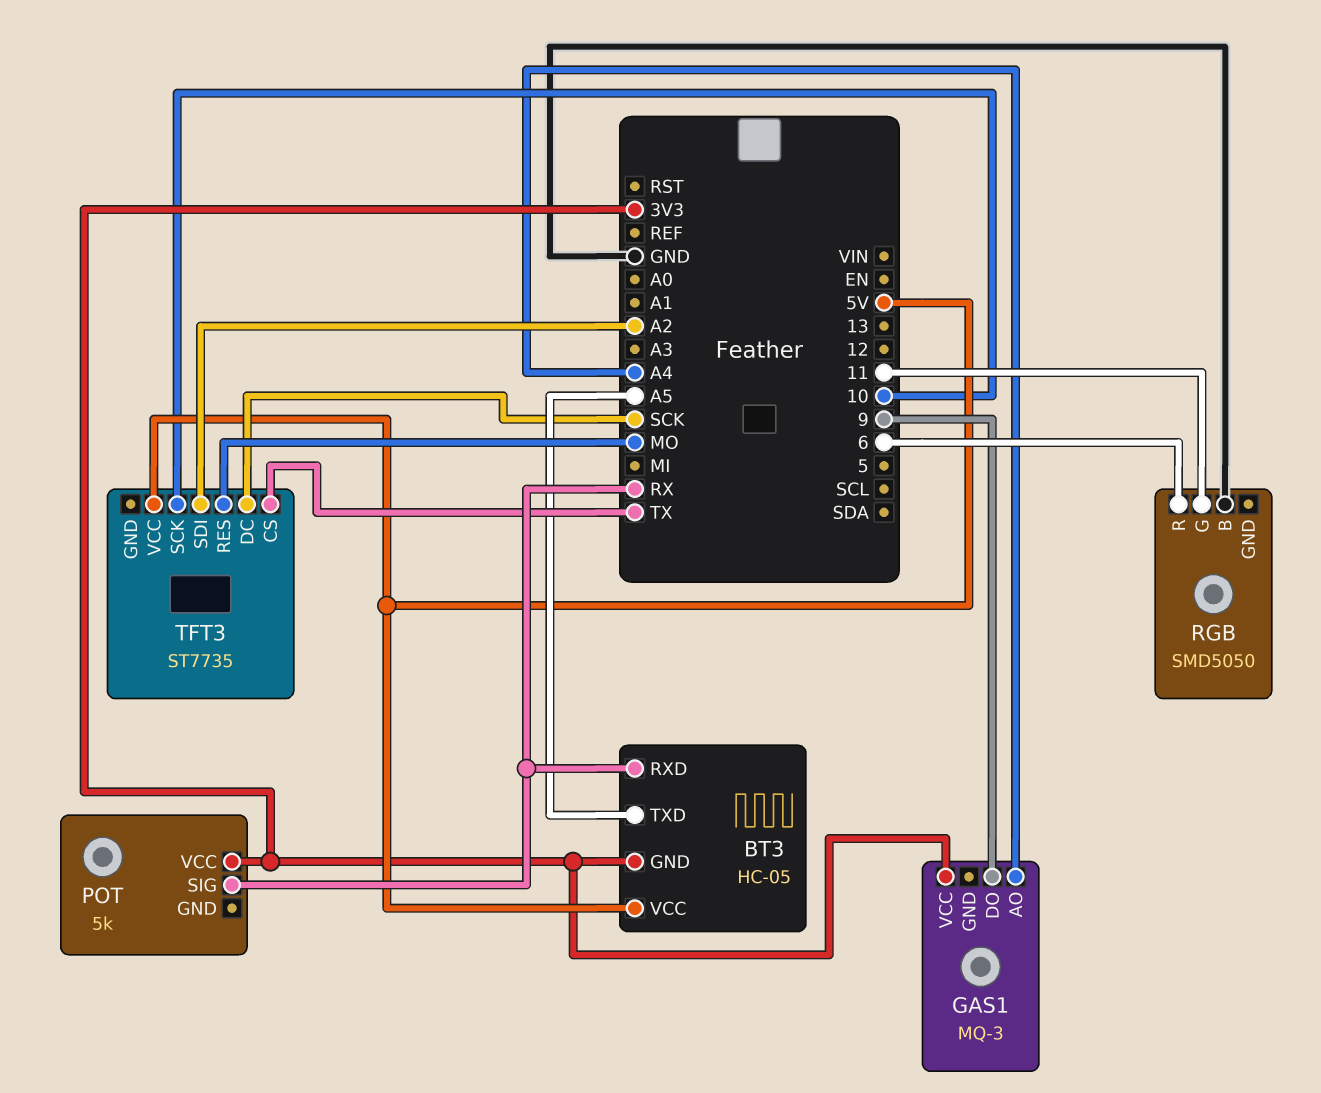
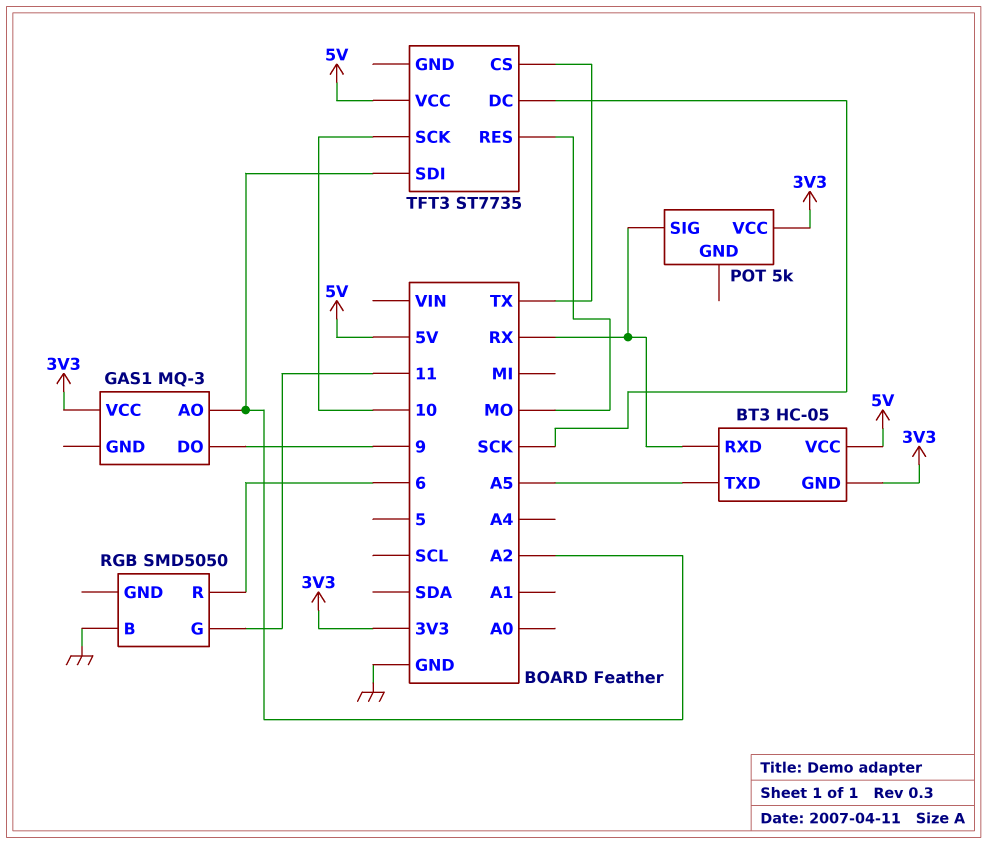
GAS1 pin AO: A4 -> A2

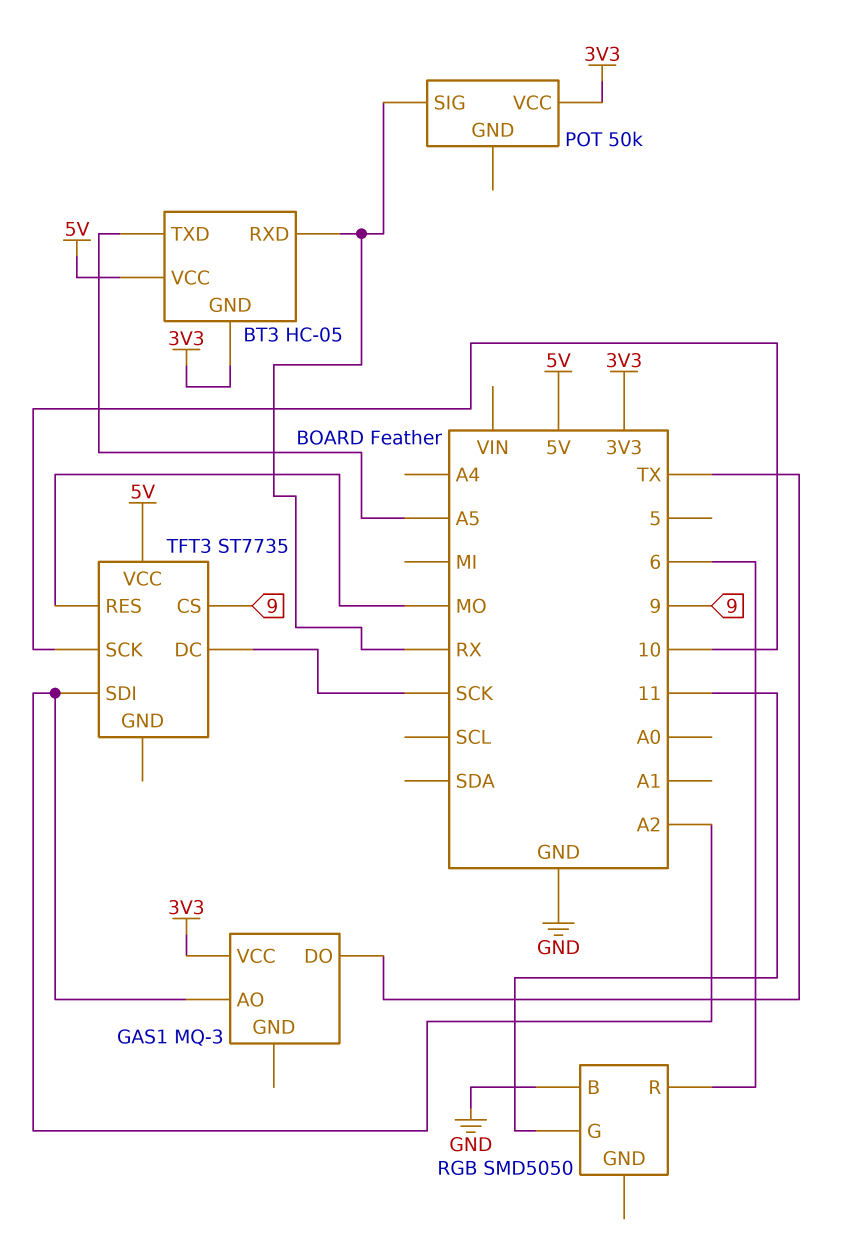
GAS1 pin DO: 9 -> TX
POT: 5k -> 50k
TFT3 pin CS: TX -> 9

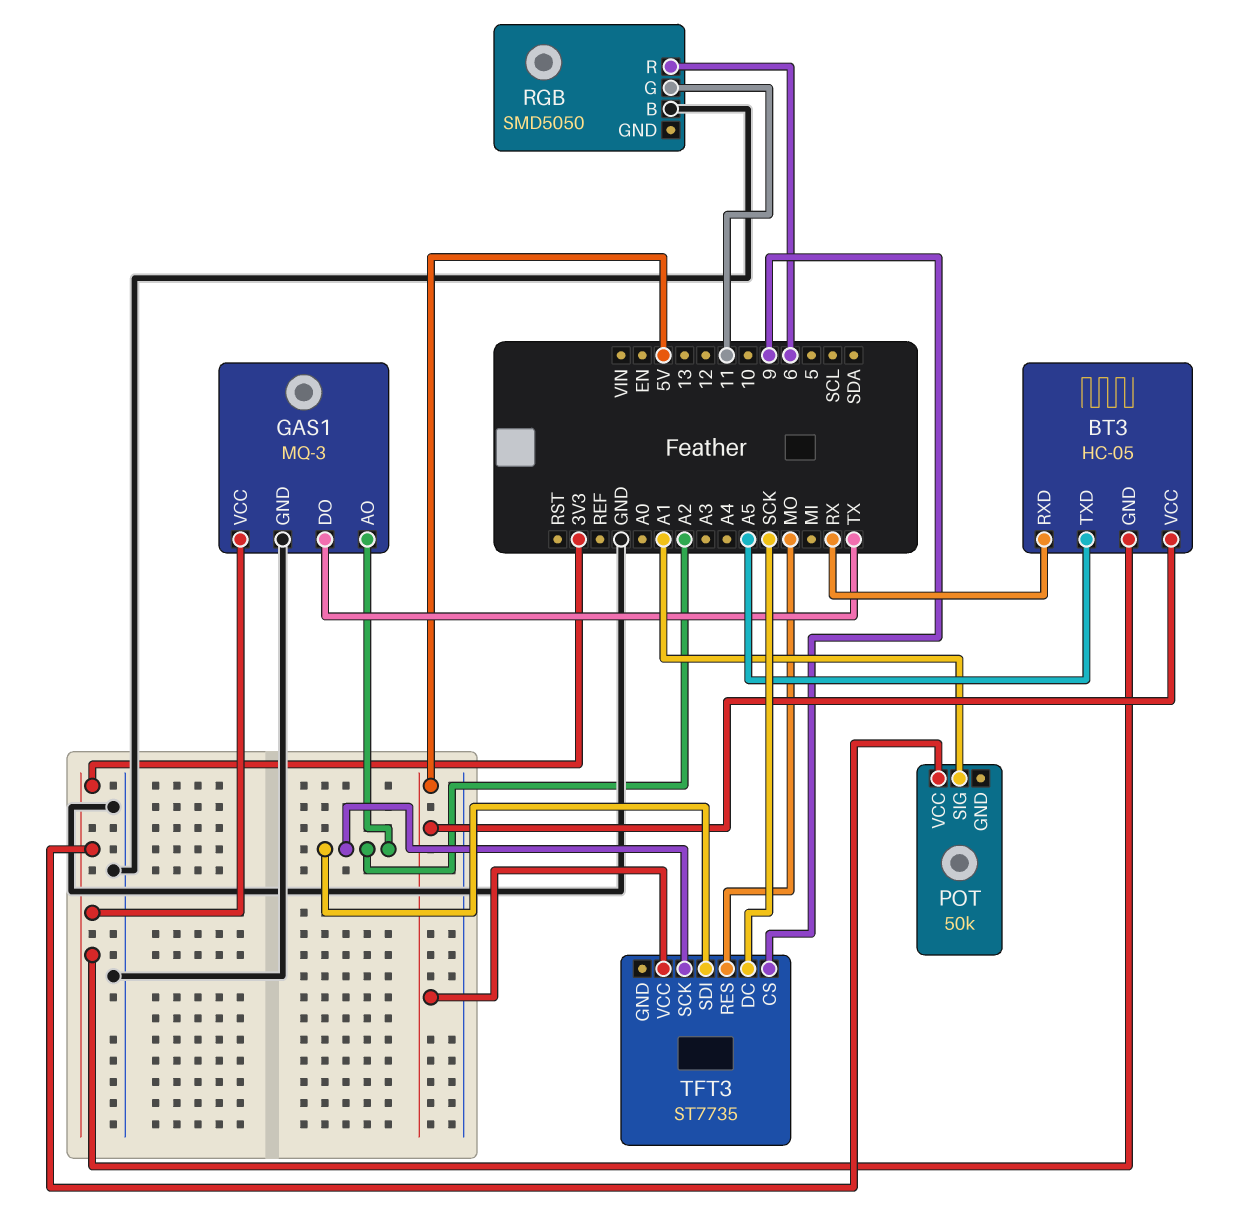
GAS1 pin GND: none -> GND
POT pin SIG: RX -> A1
TFT3 pin SCK: 10 -> A2

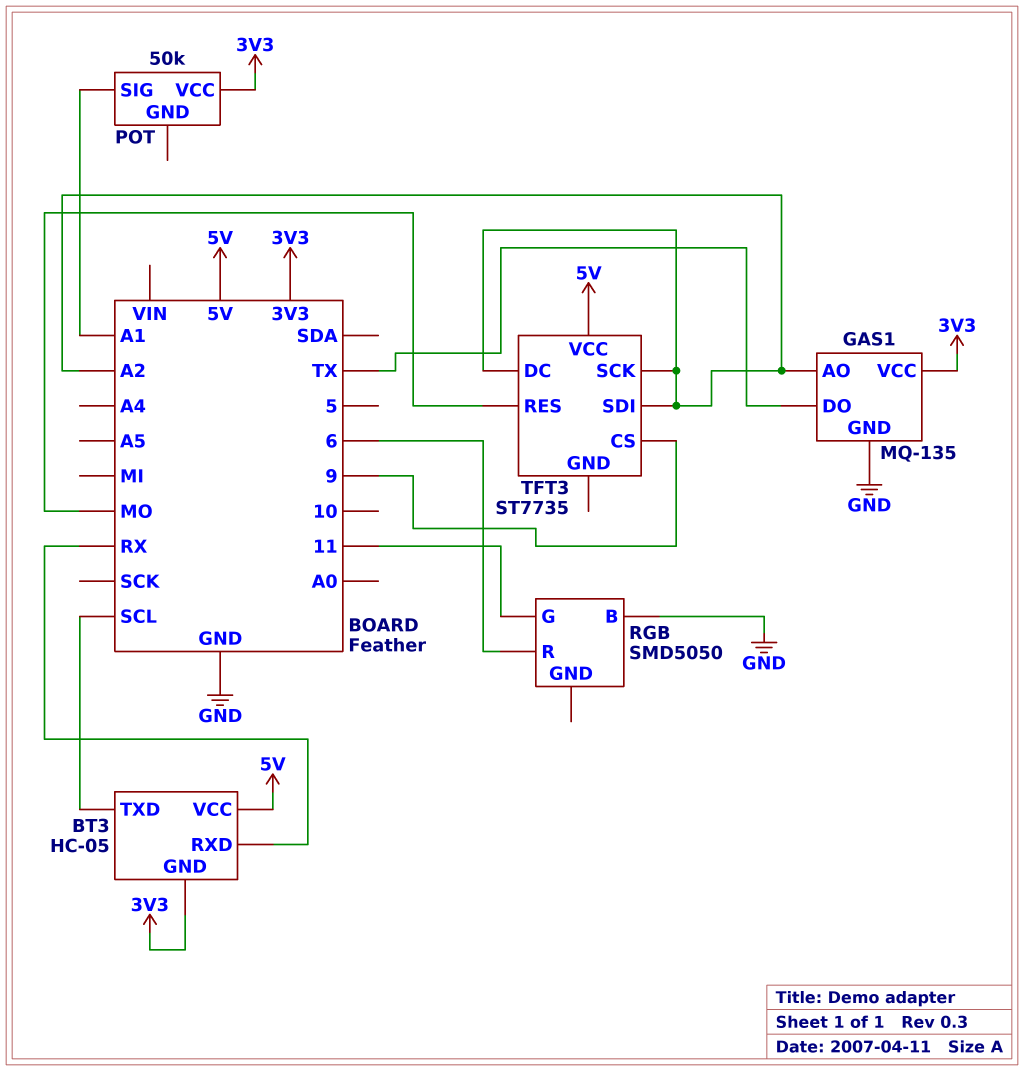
BT3 pin TXD: A5 -> SCL
GAS1: MQ-3 -> MQ-135
TFT3 pin DC: SCK -> A2

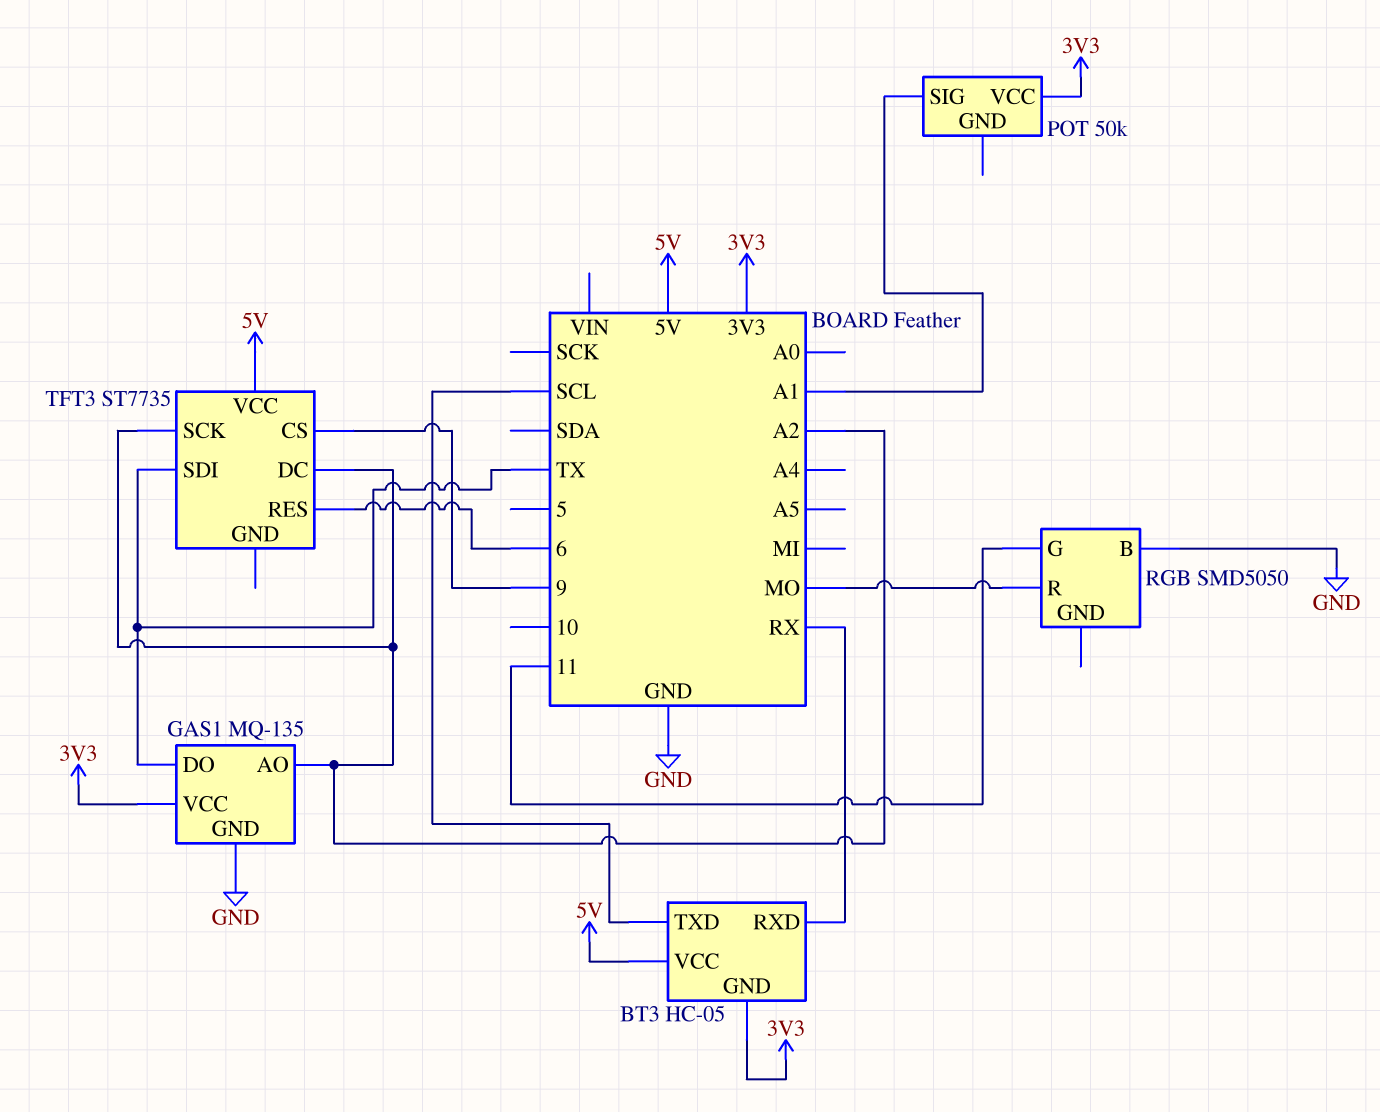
RGB pin R: 6 -> MO
TFT3 pin RES: MO -> 6
TFT3 pin SDI: A2 -> TX

